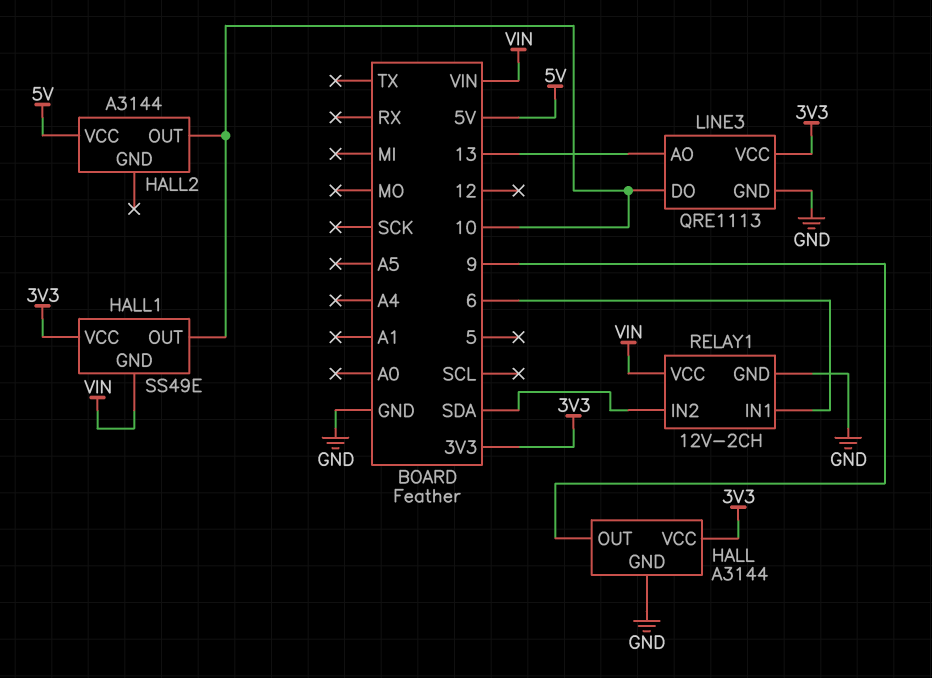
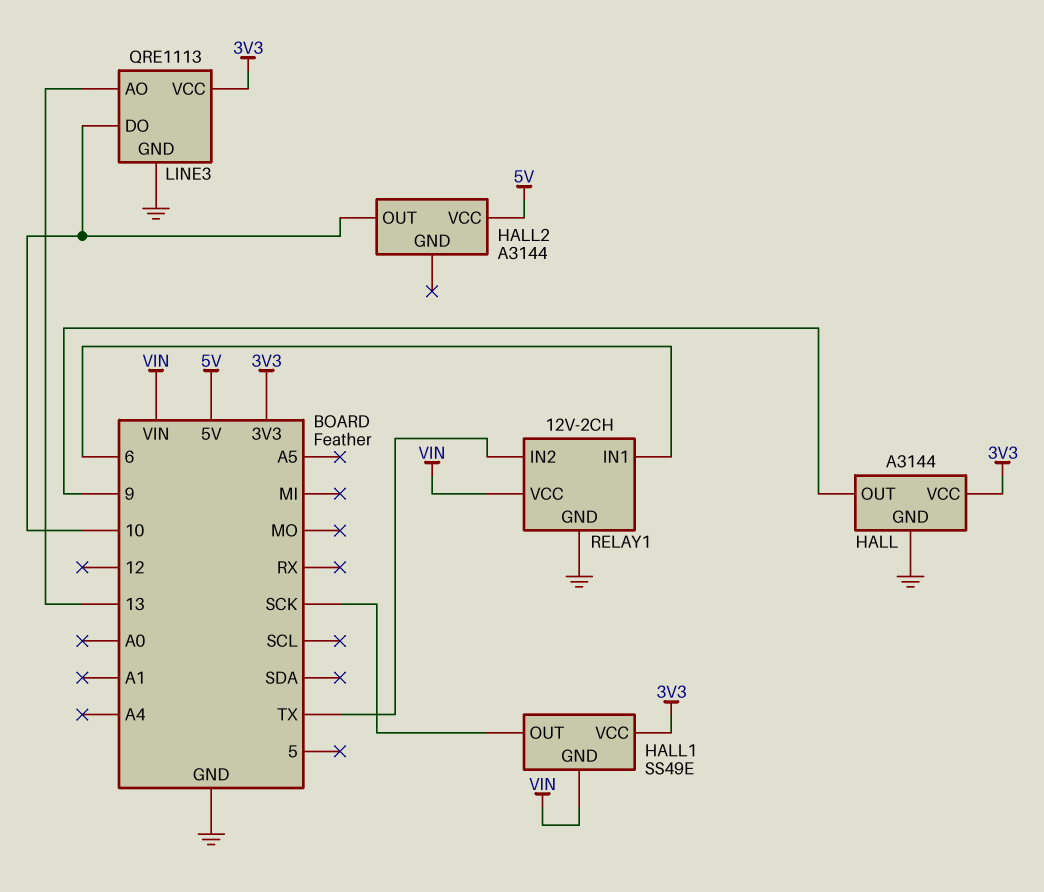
HALL1 pin OUT: 10 -> SCK
RELAY1 pin IN2: SDA -> TX

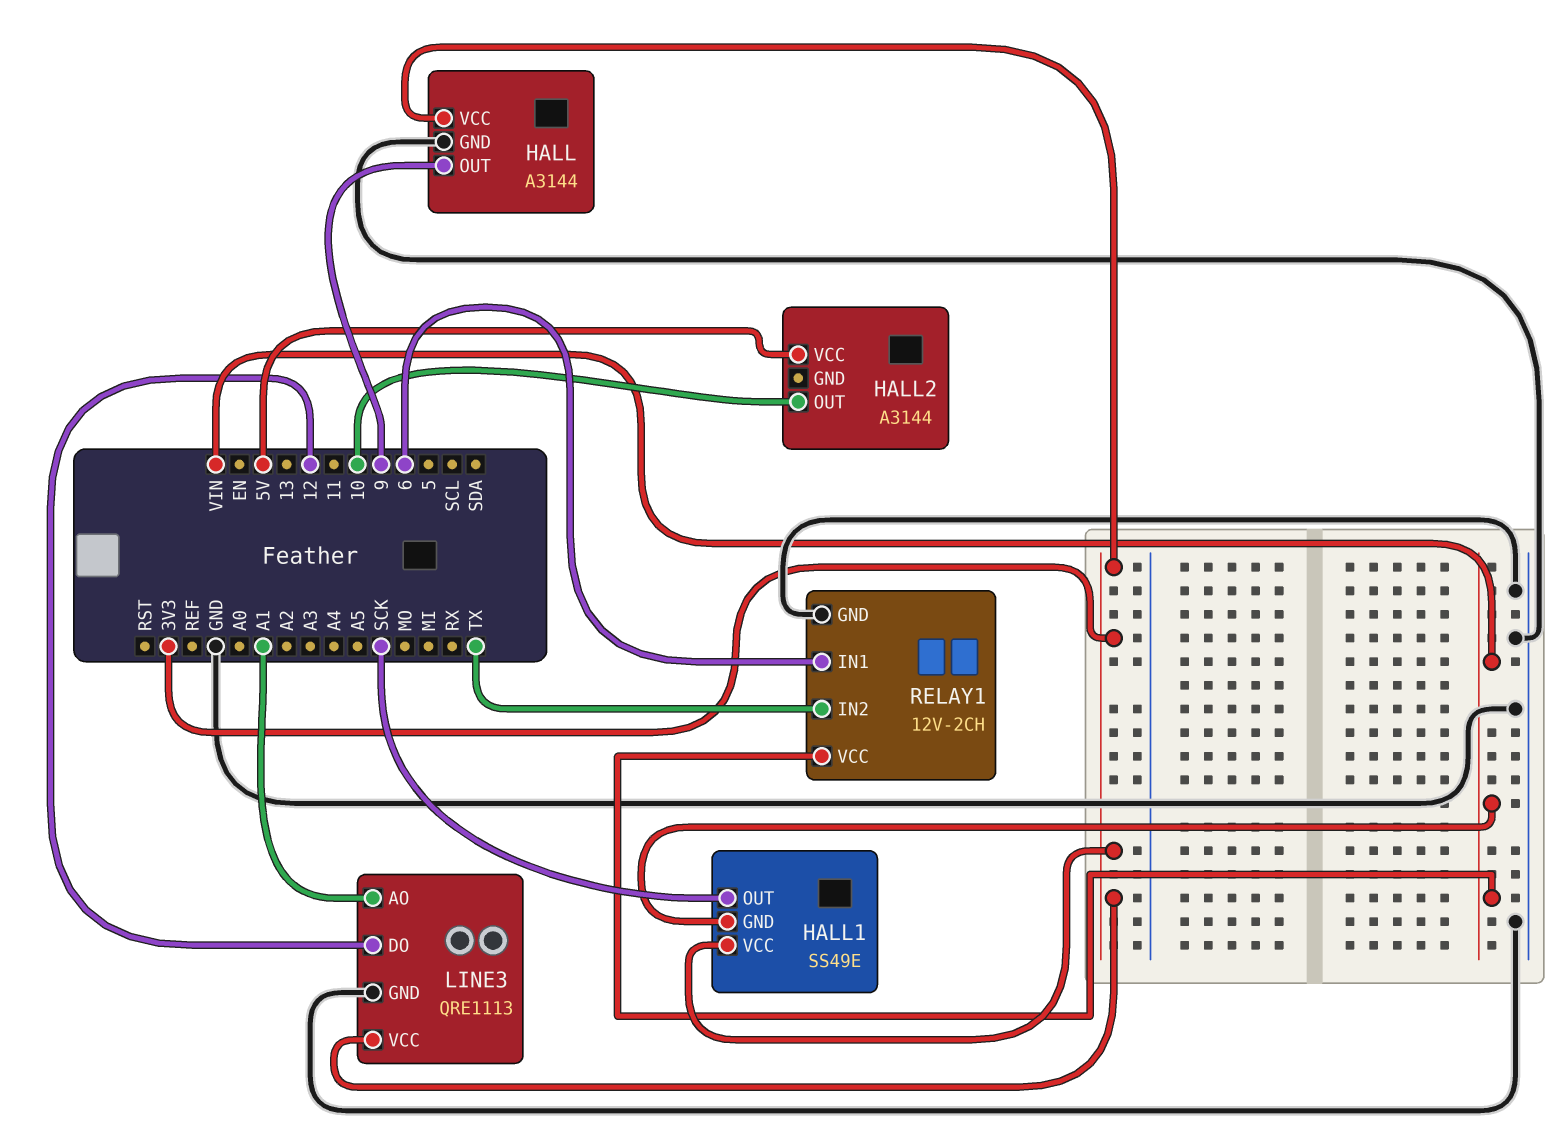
LINE3 pin AO: 13 -> A1
LINE3 pin DO: 10 -> 12

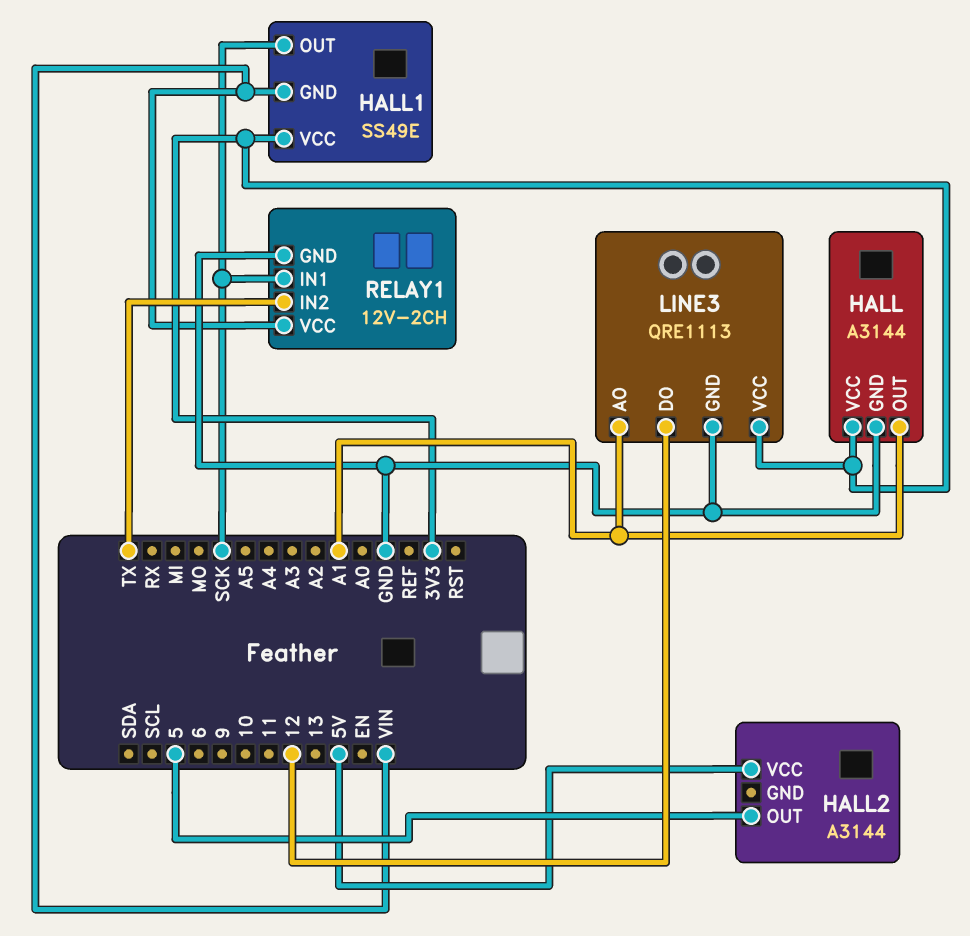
HALL pin OUT: 9 -> A1
HALL2 pin OUT: 10 -> 5
RELAY1 pin IN1: 6 -> SCK

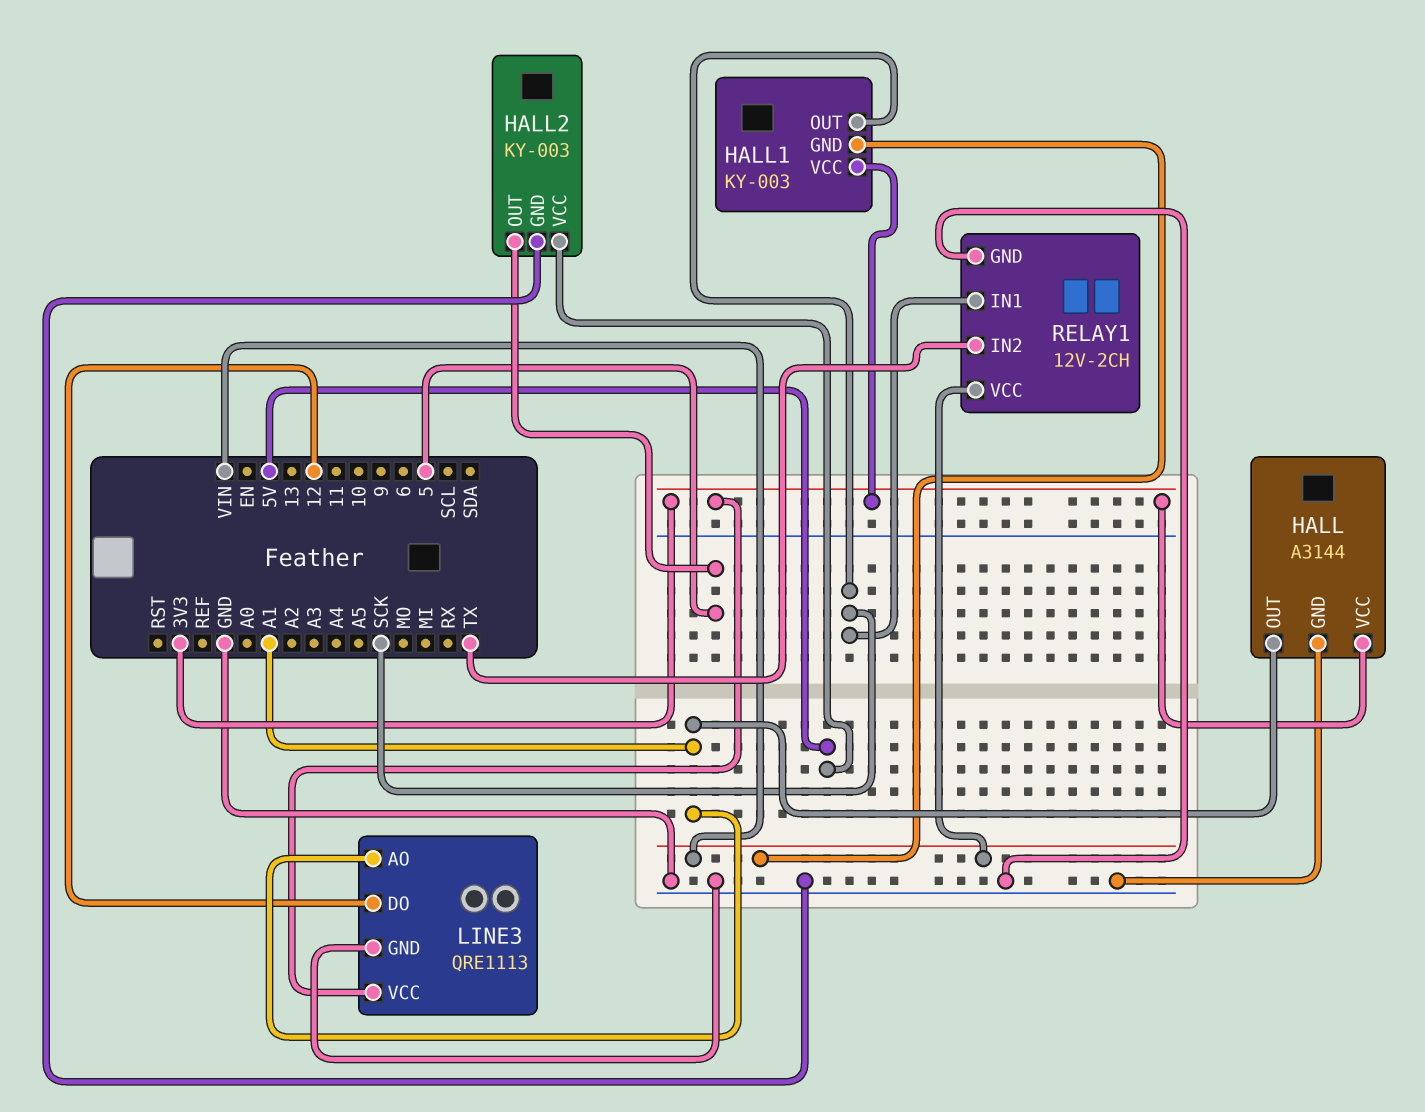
HALL1: SS49E -> KY-003
HALL2: A3144 -> KY-003
HALL2 pin GND: none -> GND

